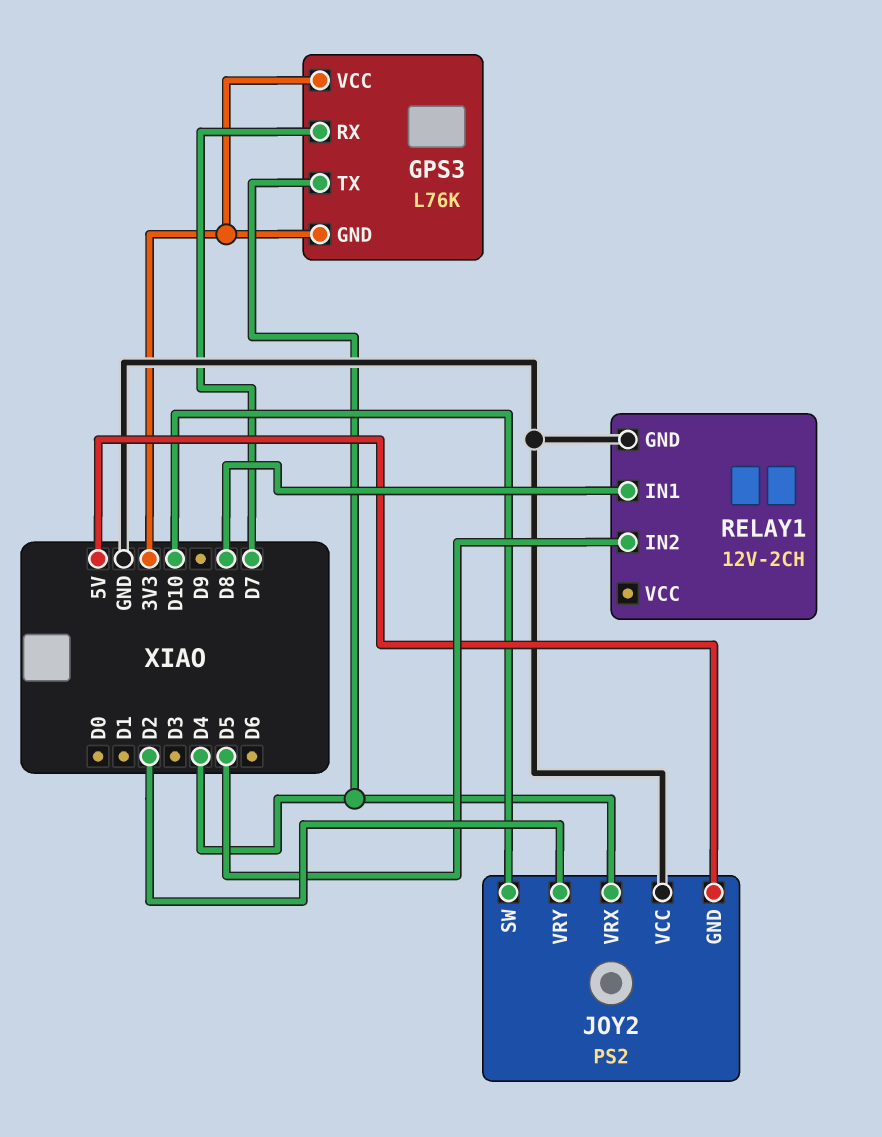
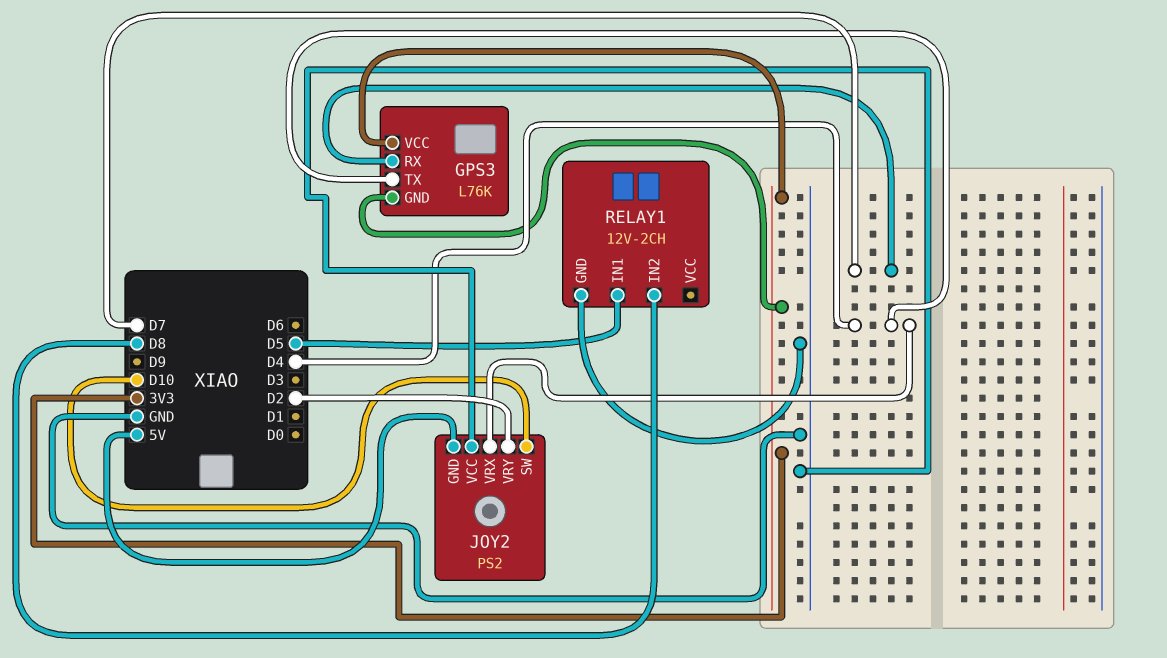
RELAY1 pin IN1: D8 -> D5
RELAY1 pin IN2: D5 -> D8

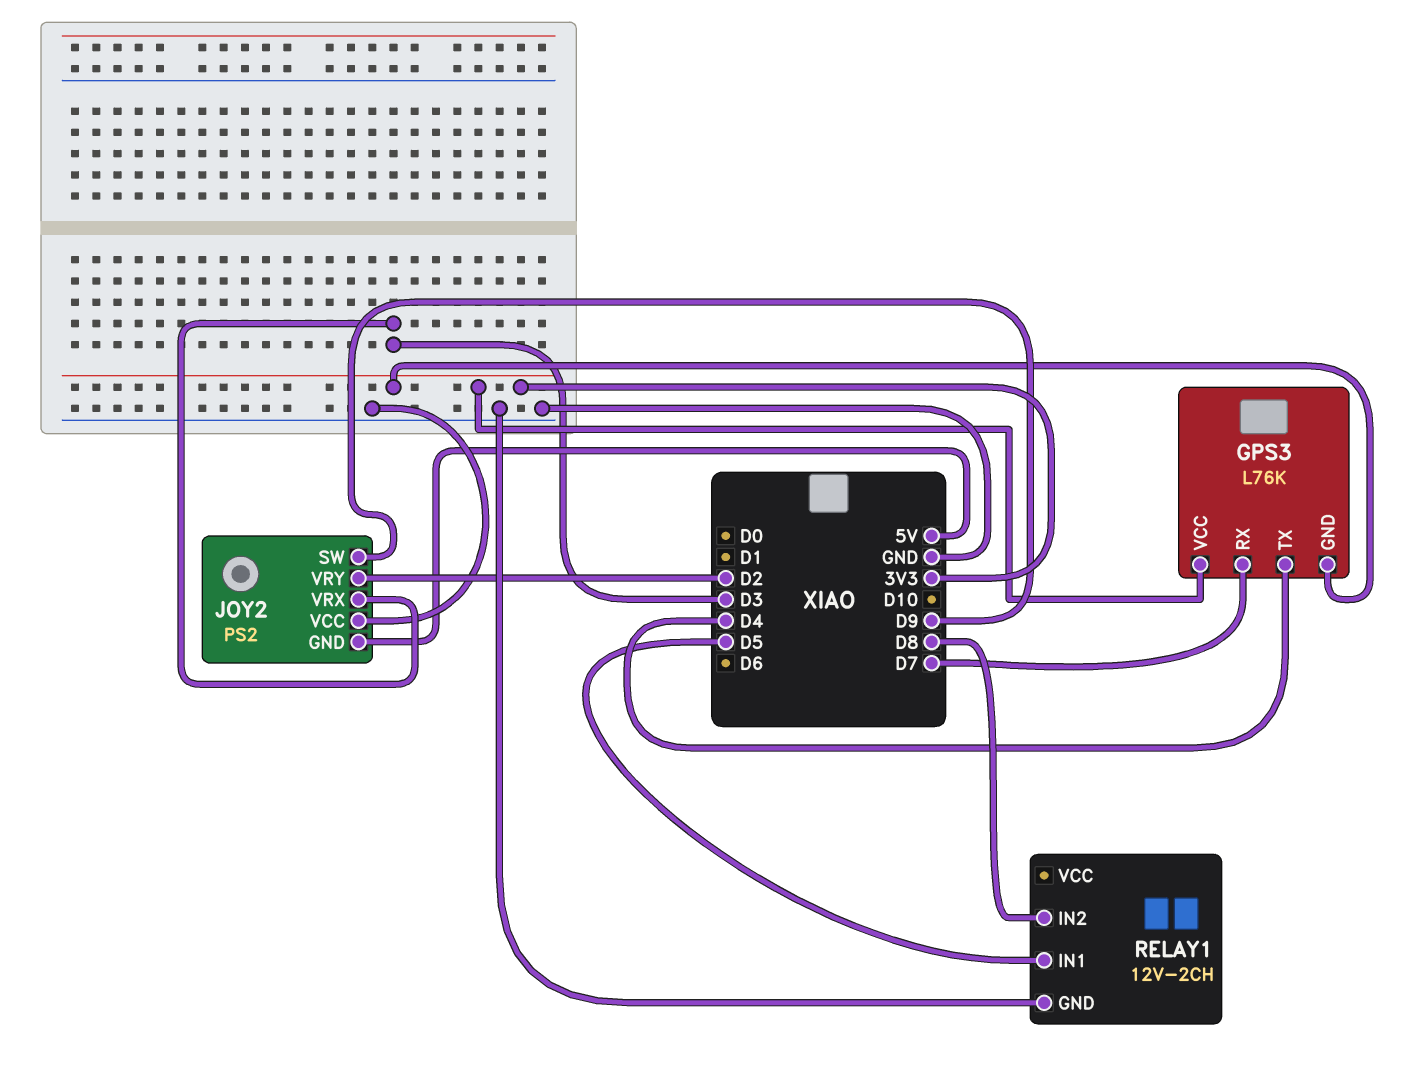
JOY2 pin SW: D10 -> D9
JOY2 pin VRX: D4 -> D3

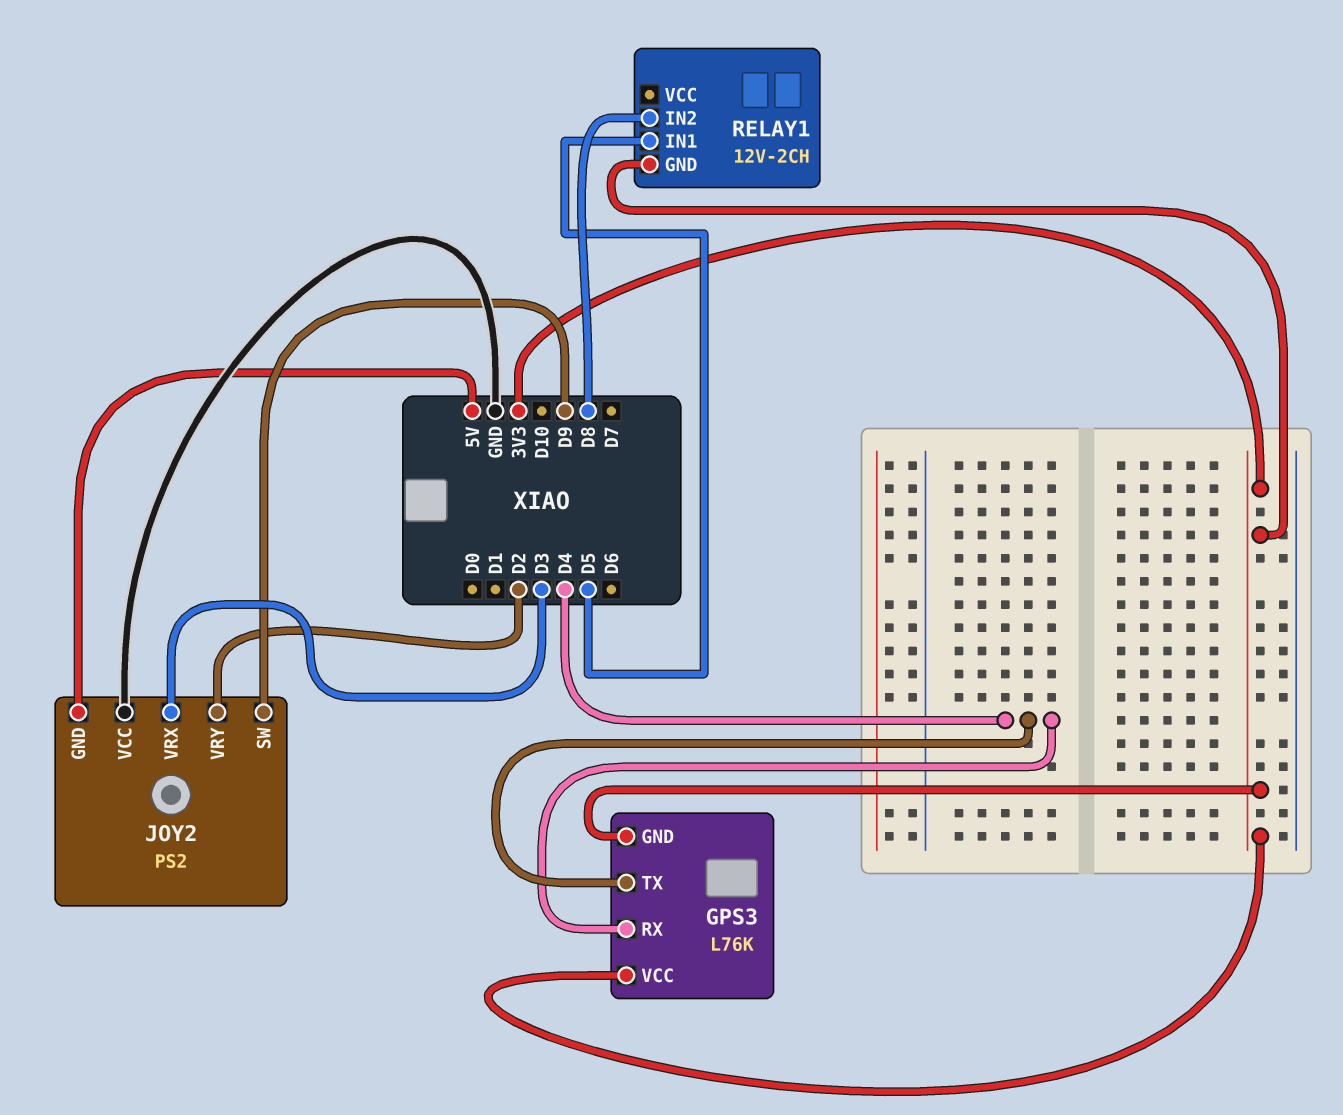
GPS3 pin RX: D7 -> D4
RELAY1 pin GND: GND -> 3V3

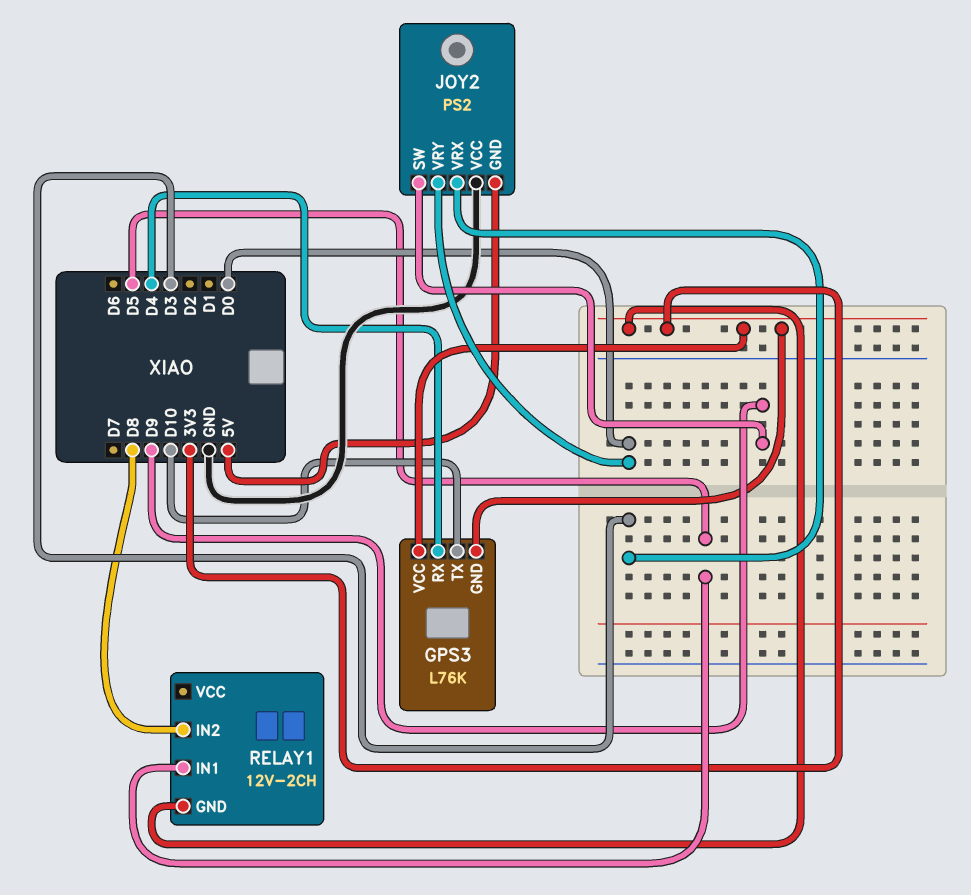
GPS3 pin TX: D4 -> D10
JOY2 pin VRY: D2 -> D0

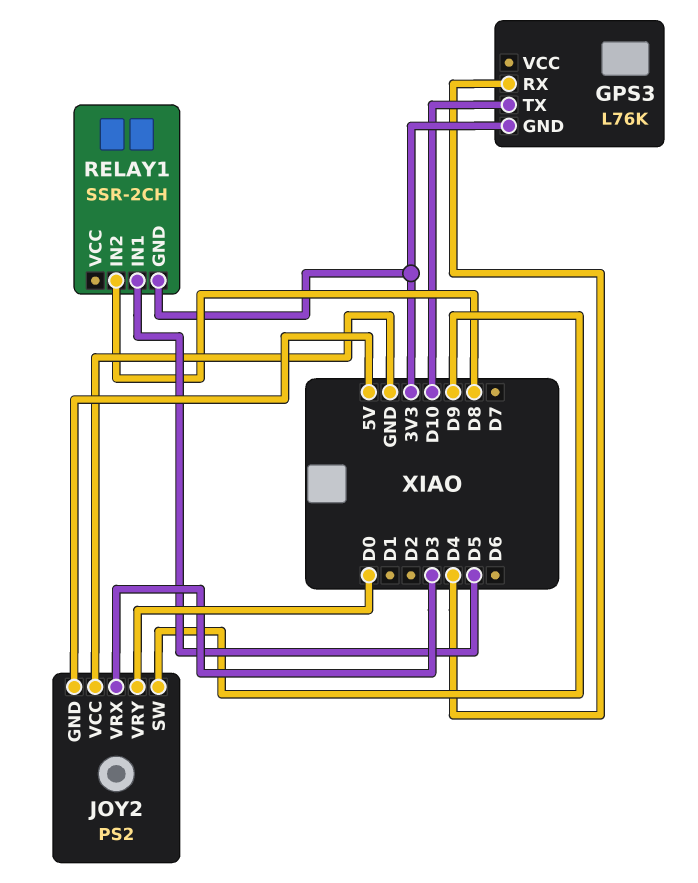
GPS3 pin VCC: 3V3 -> none
RELAY1: 12V-2CH -> SSR-2CH

